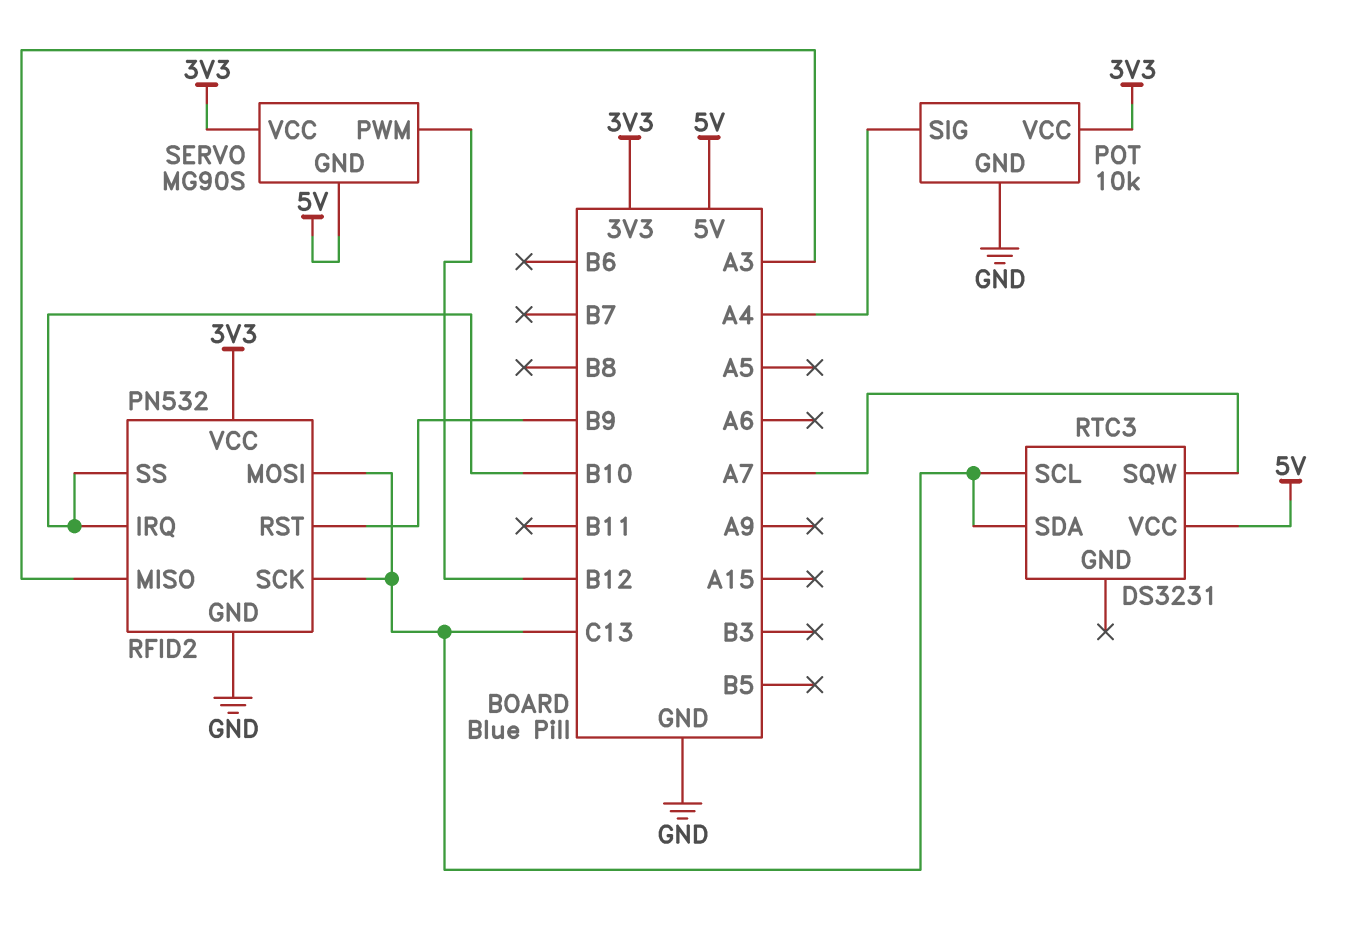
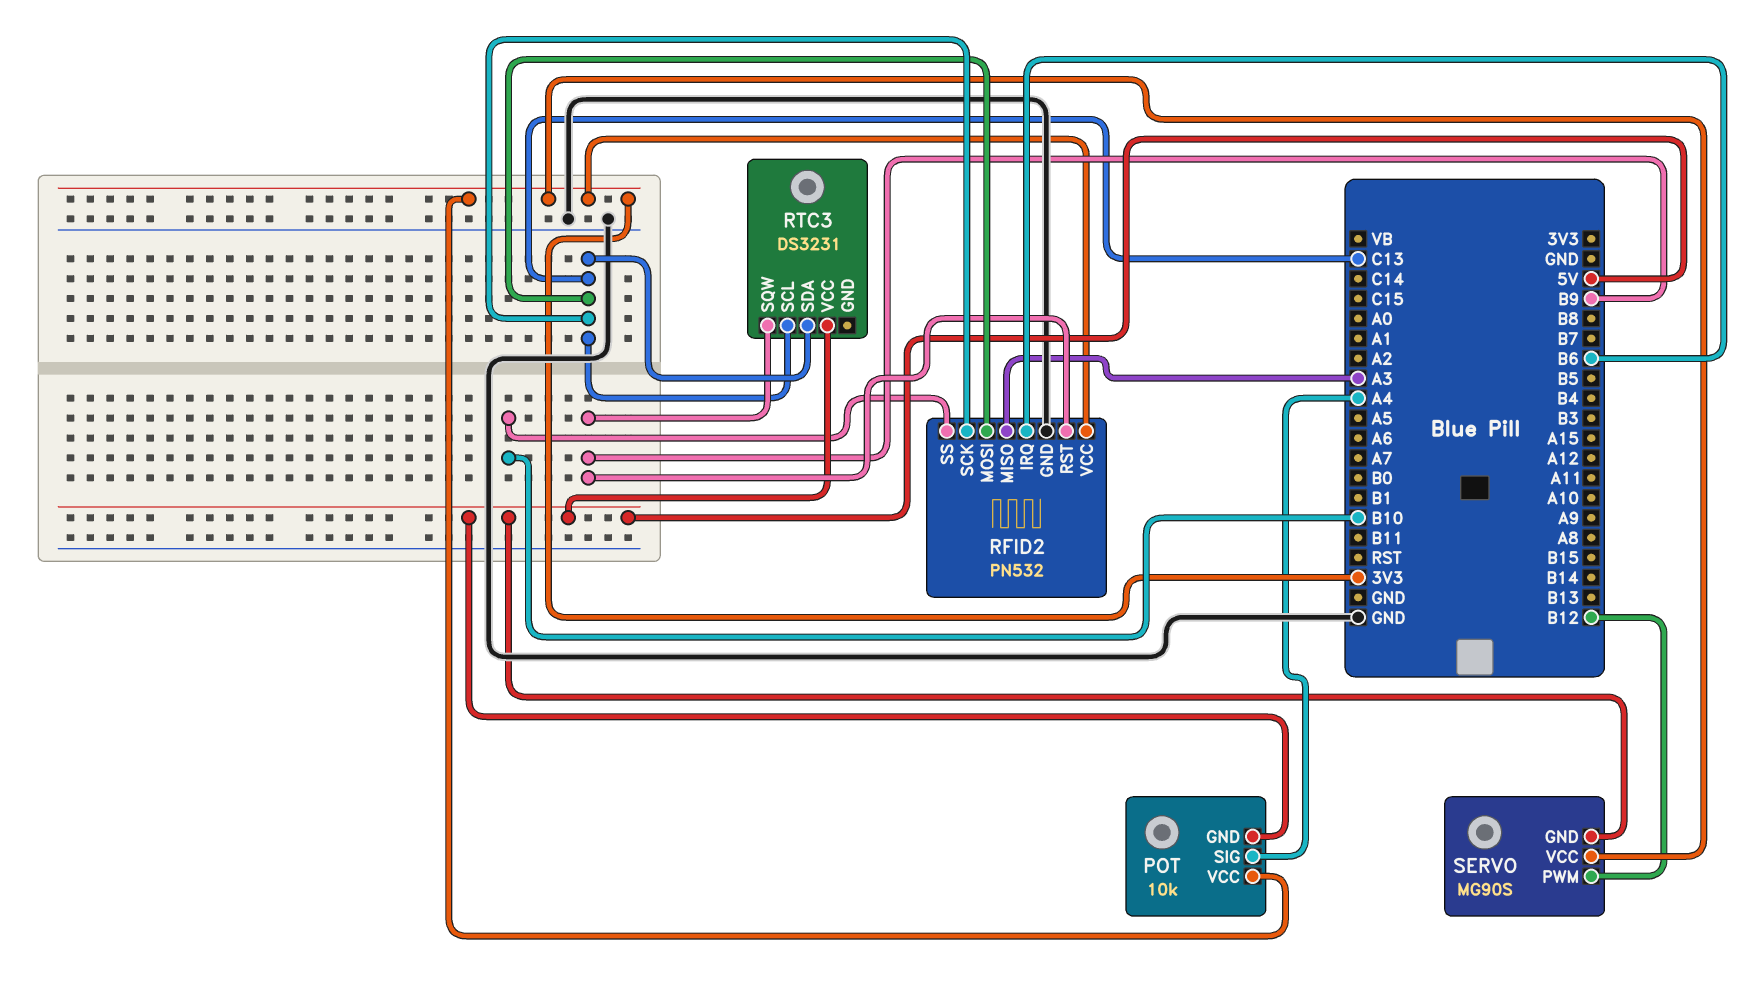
POT pin GND: GND -> 5V
RFID2 pin IRQ: B10 -> B6
RTC3 pin SQW: A7 -> B9

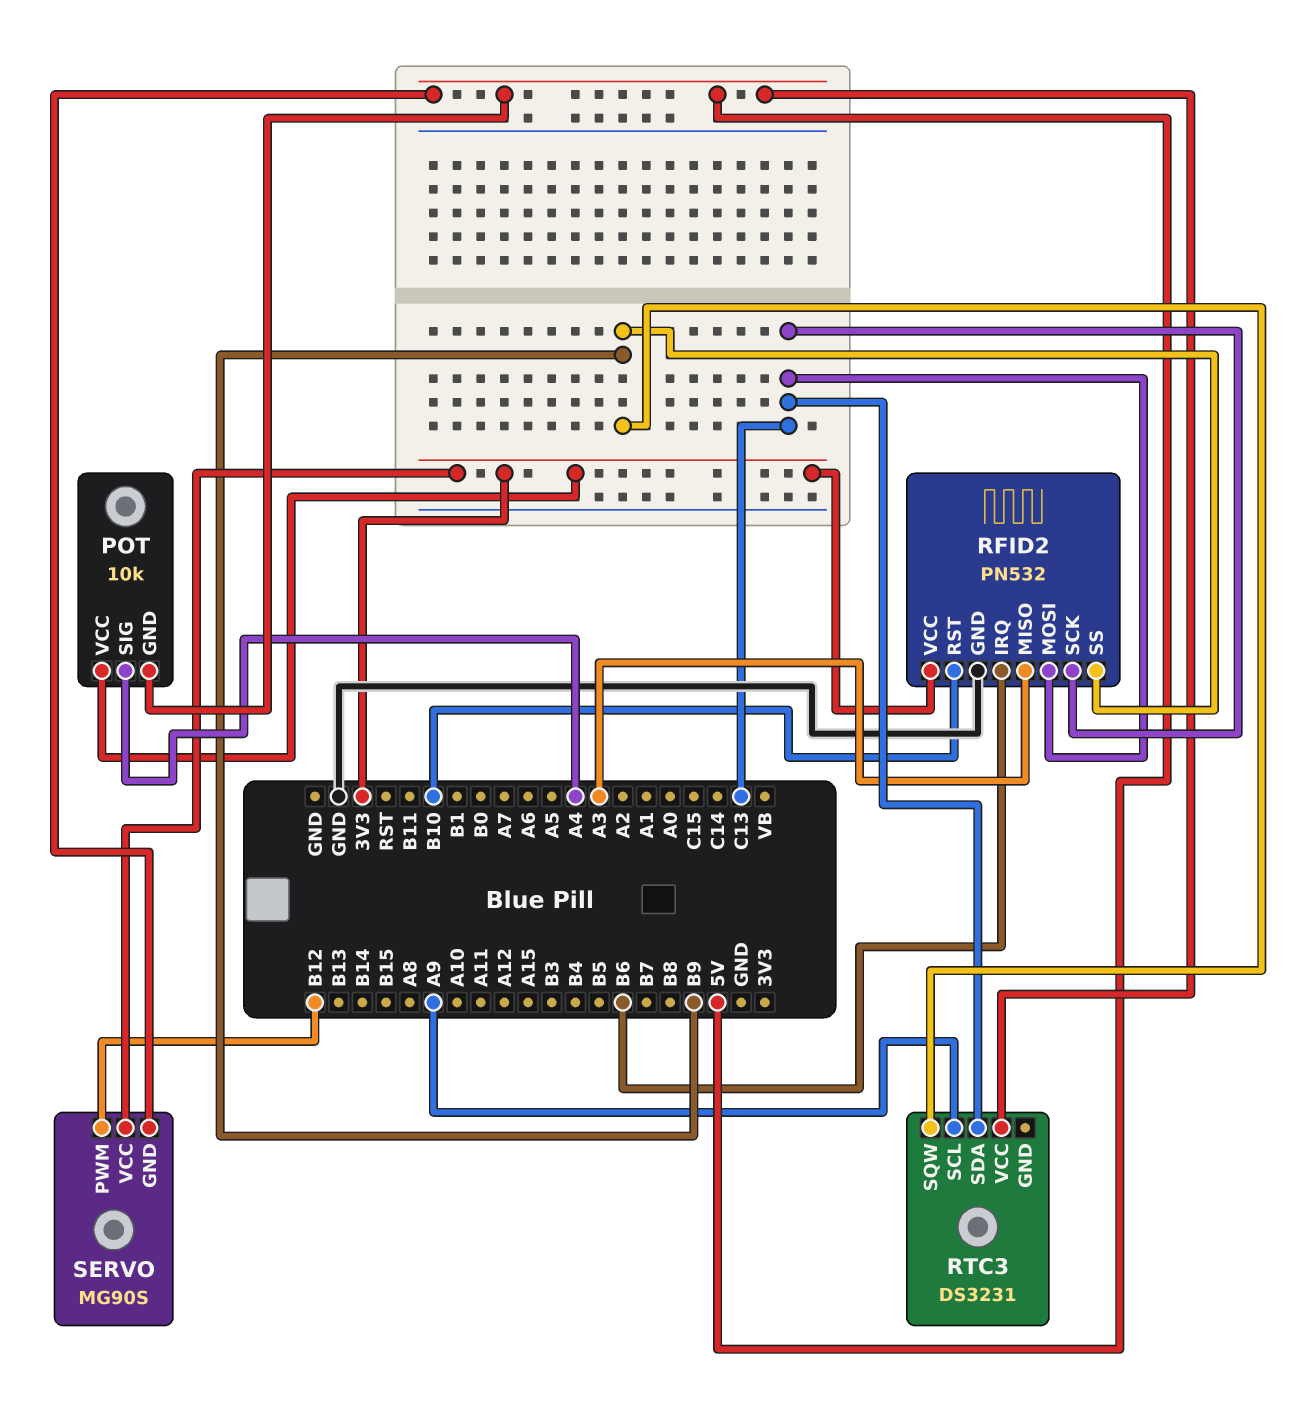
RFID2 pin RST: B9 -> B10
RFID2 pin SS: B10 -> B9
RTC3 pin SCL: C13 -> A9

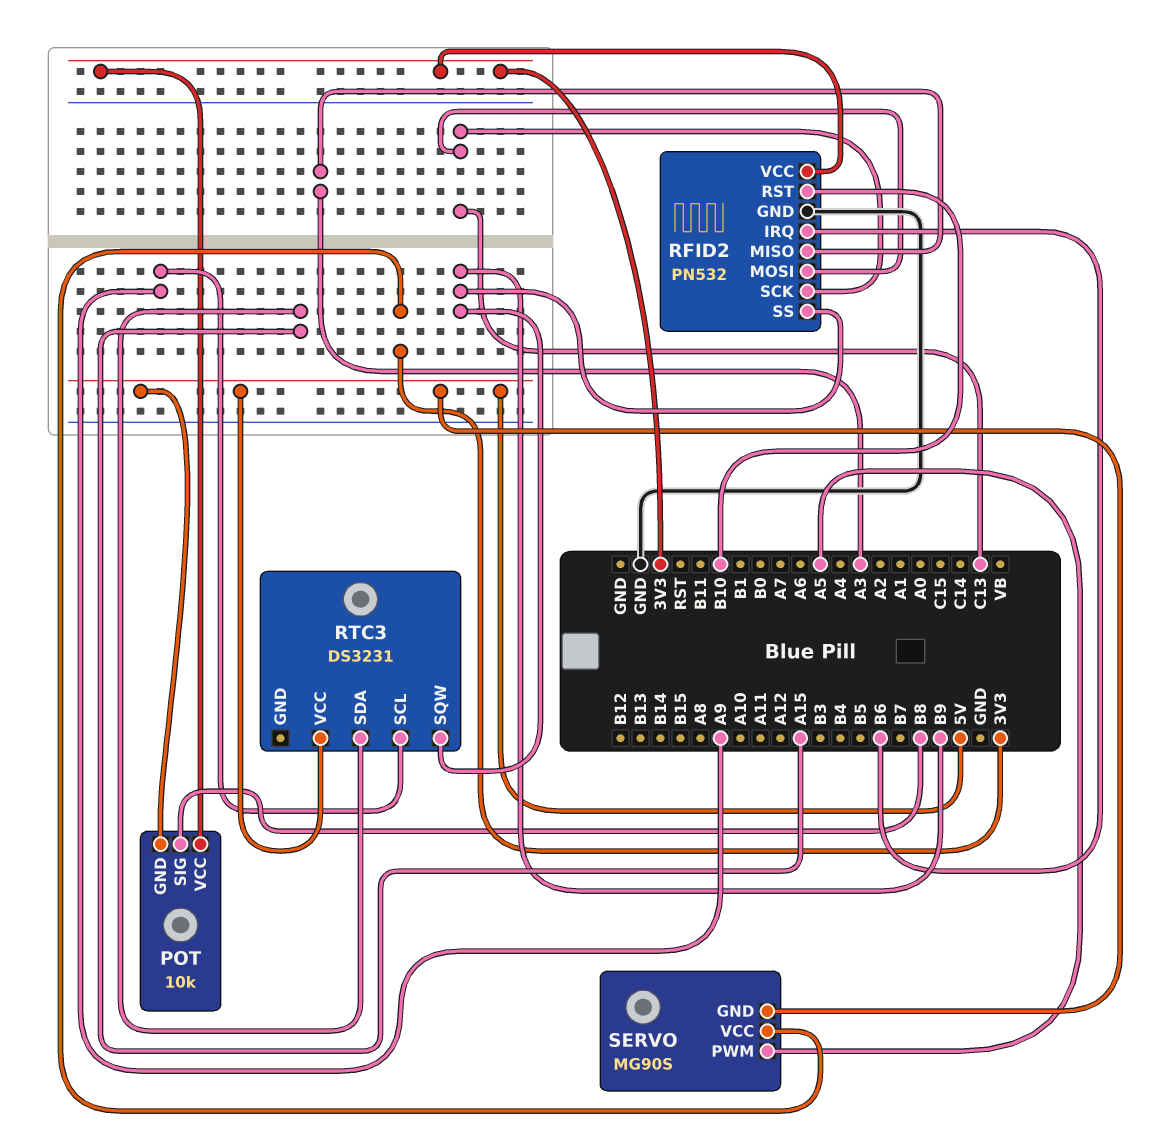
POT pin SIG: A4 -> B8
RTC3 pin SDA: C13 -> A15
SERVO pin PWM: B12 -> A5

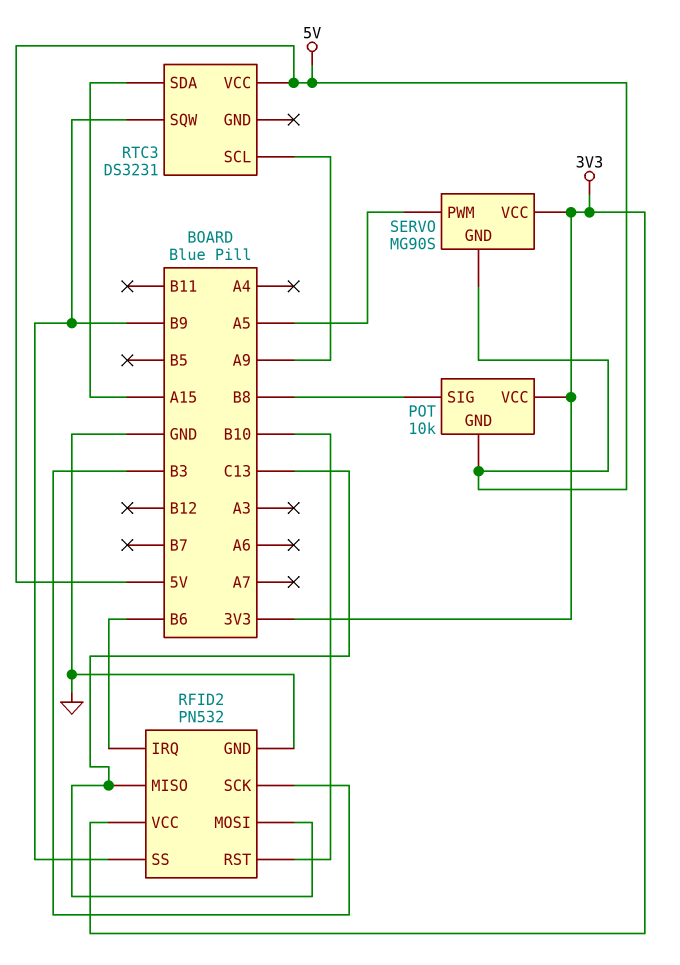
RFID2 pin MISO: A3 -> C13
RFID2 pin SCK: C13 -> B3

